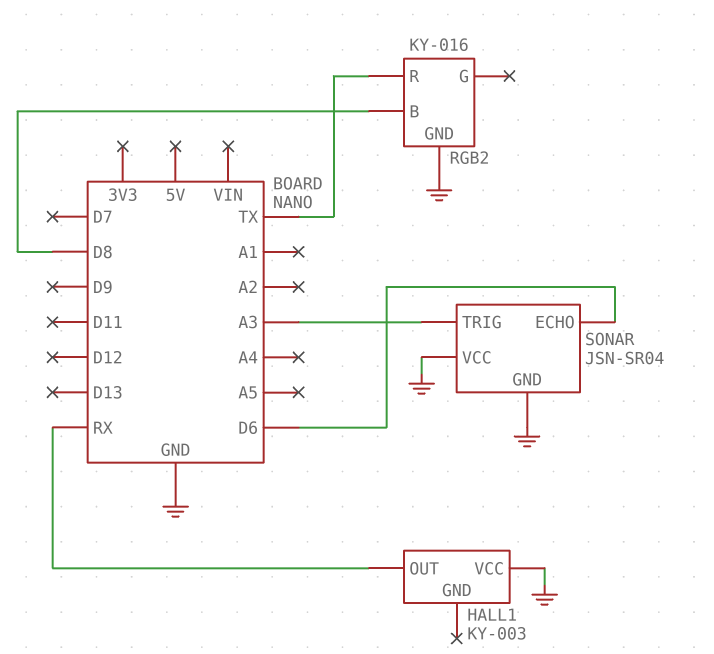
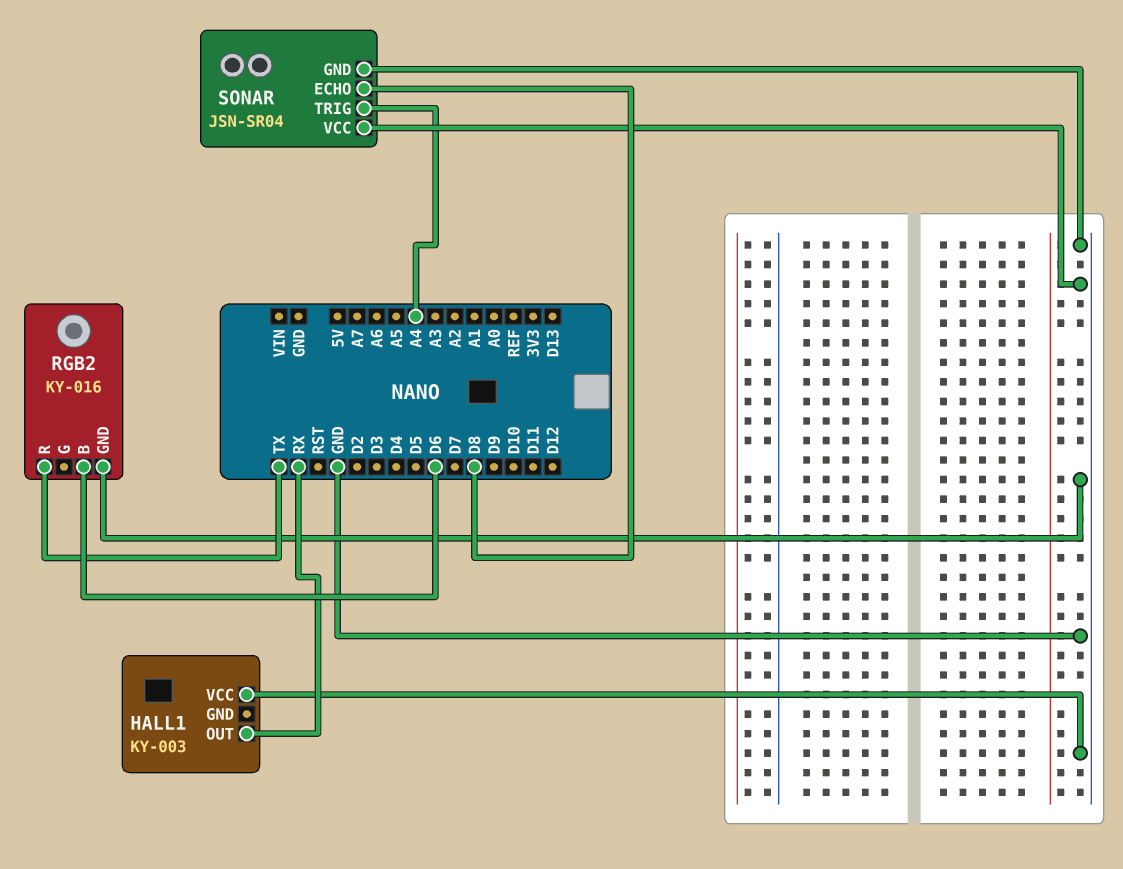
RGB2 pin B: D8 -> D6
SONAR pin ECHO: D6 -> D8
SONAR pin TRIG: A3 -> A4

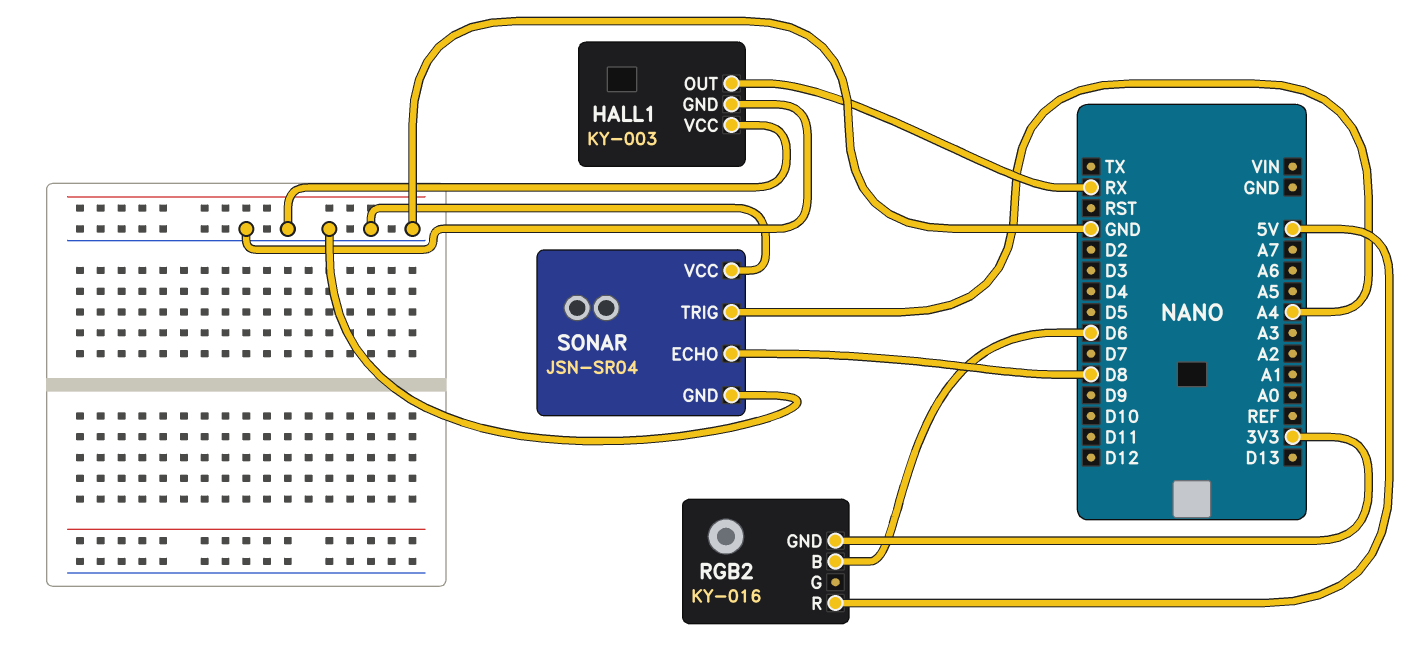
HALL1 pin GND: none -> GND
RGB2 pin GND: GND -> 3V3
RGB2 pin R: TX -> 5V

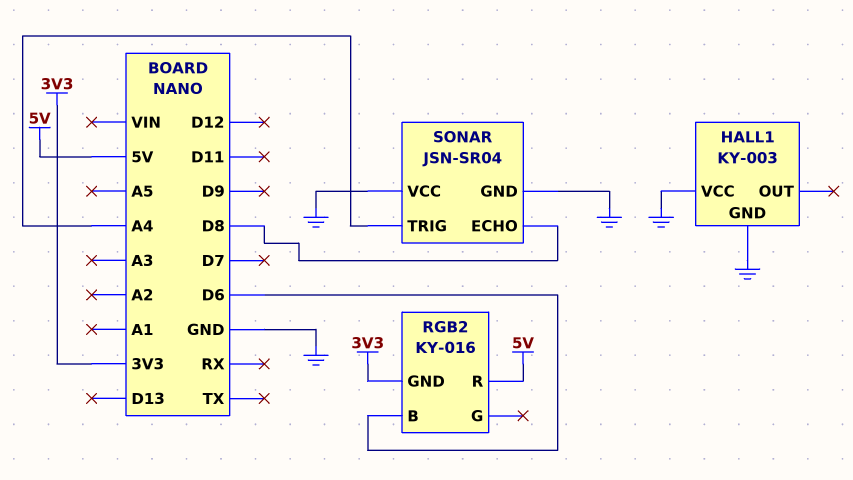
HALL1 pin OUT: RX -> none

